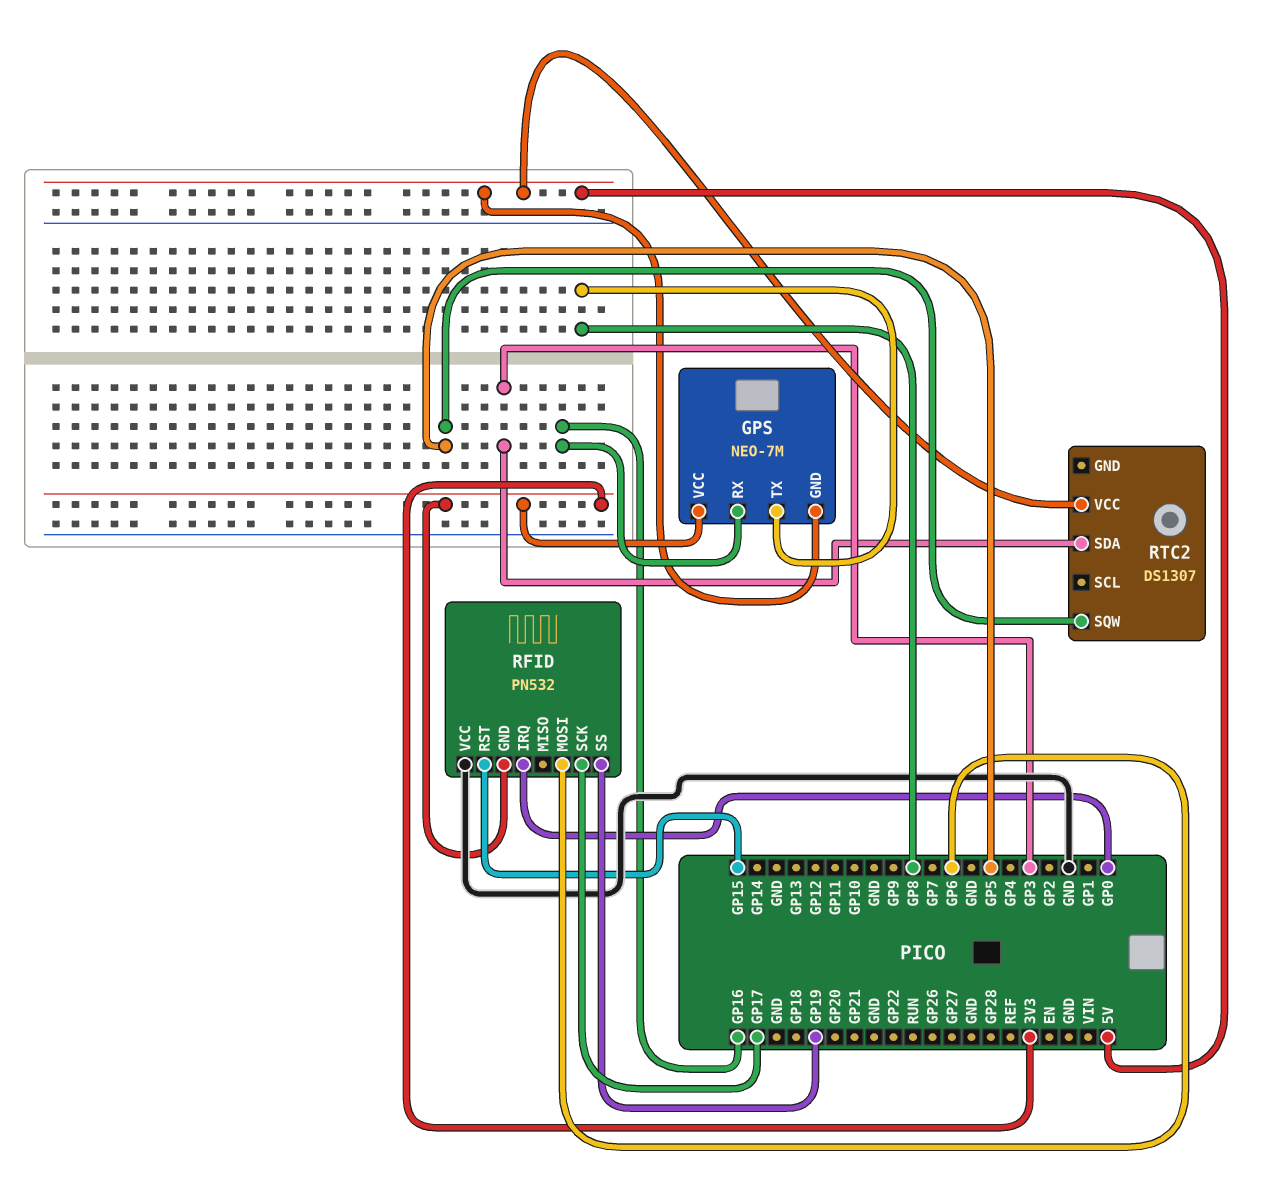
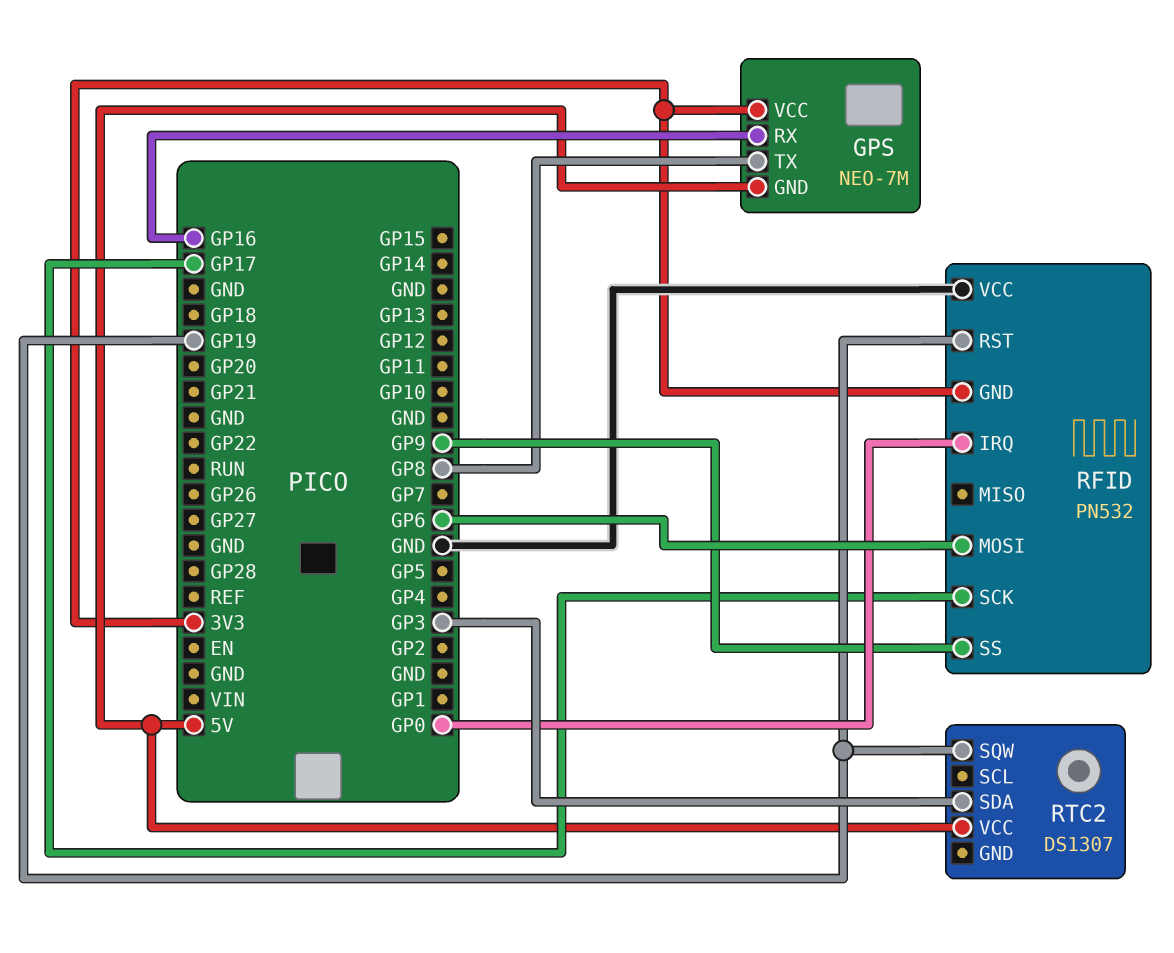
RFID pin RST: GP15 -> GP19
RFID pin SS: GP19 -> GP9
RTC2 pin SQW: GP5 -> GP19

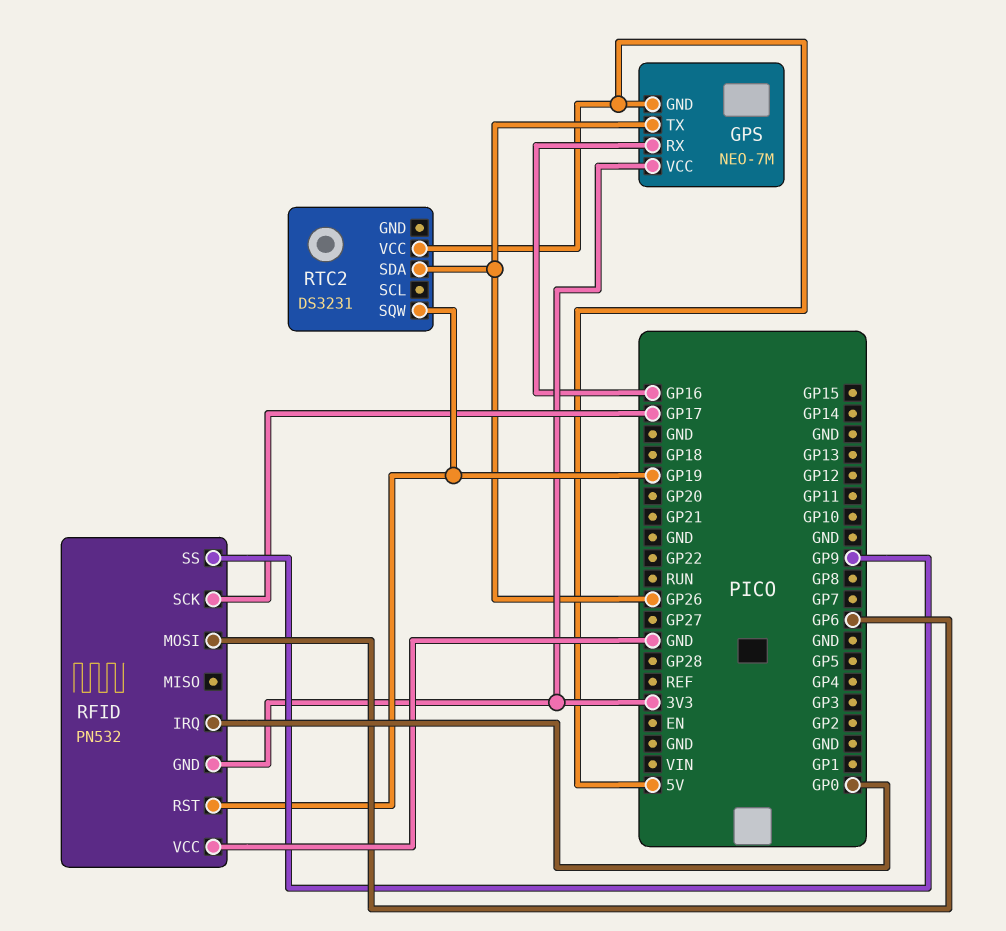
GPS pin TX: GP8 -> GP26
RTC2: DS1307 -> DS3231
RTC2 pin SDA: GP3 -> GP26

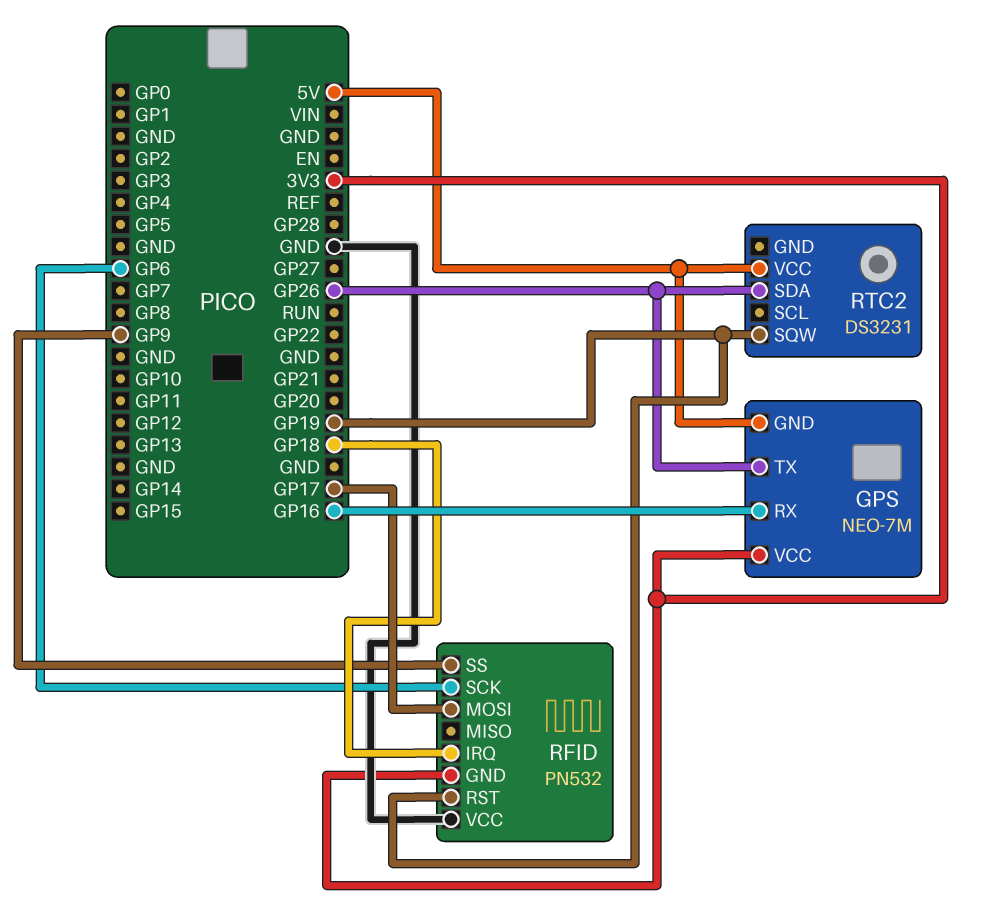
RFID pin IRQ: GP0 -> GP18
RFID pin MOSI: GP6 -> GP17
RFID pin SCK: GP17 -> GP6

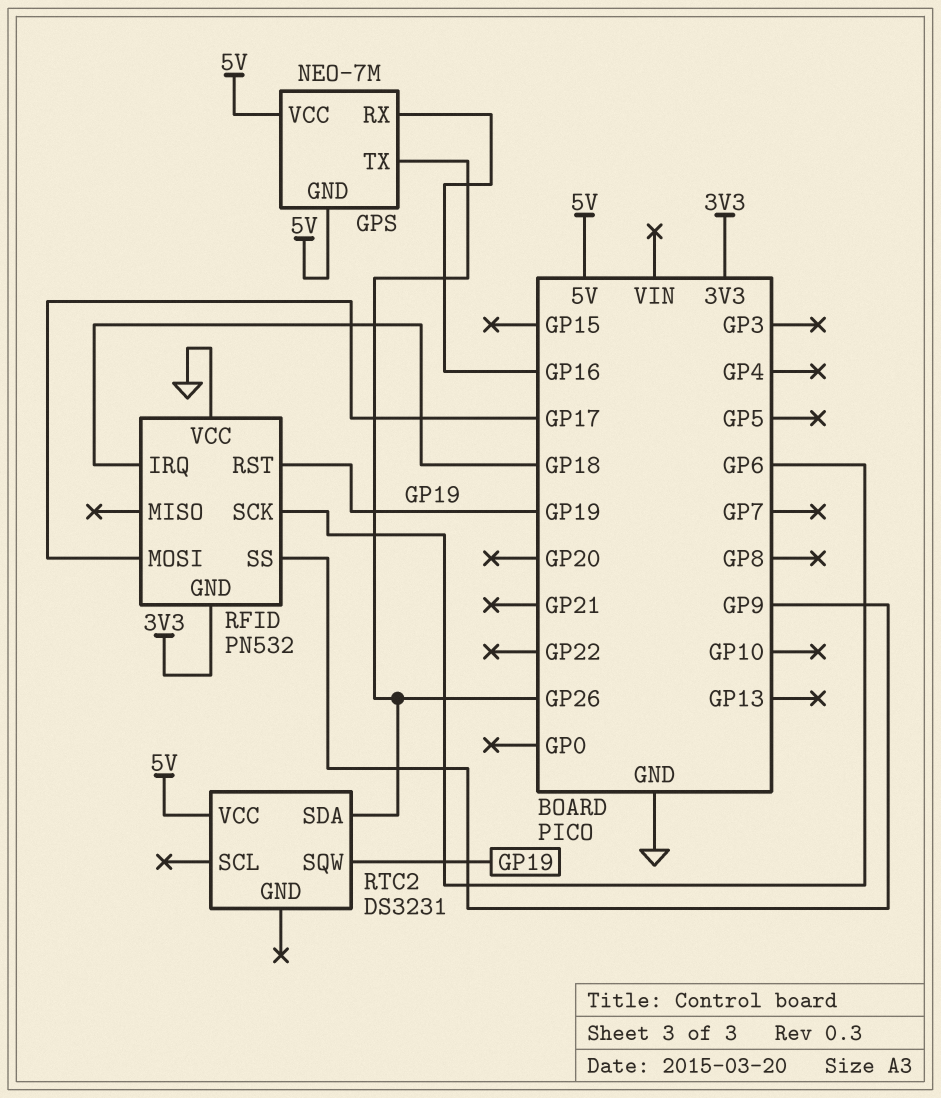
GPS pin VCC: 3V3 -> 5V

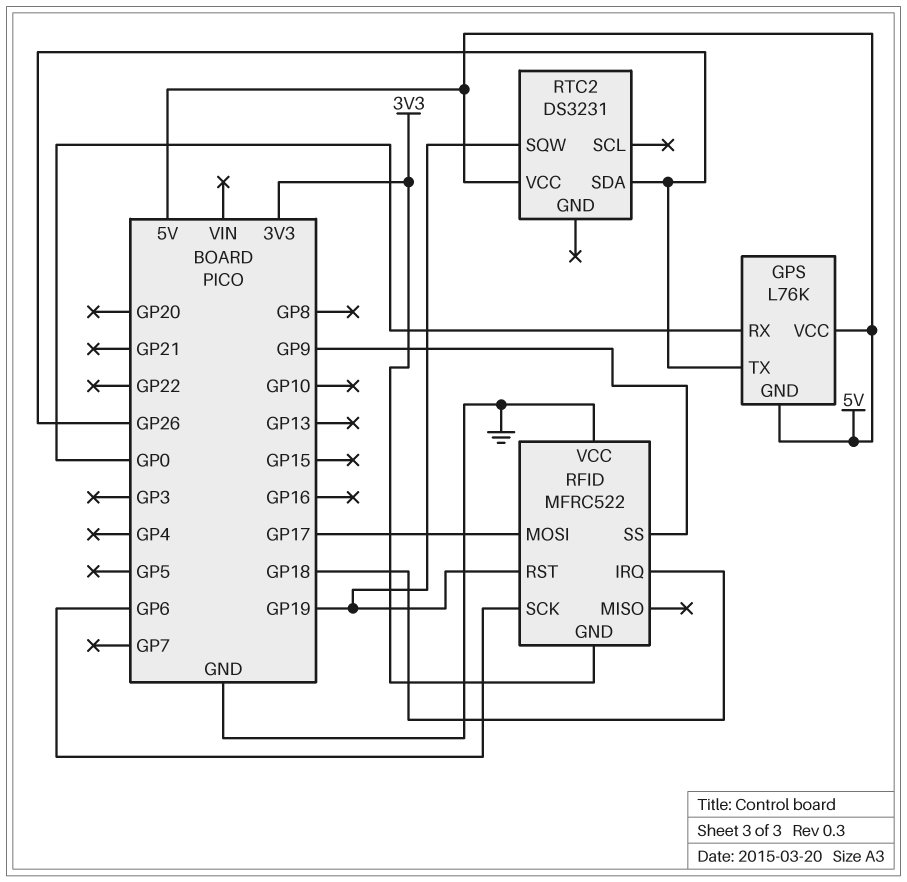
GPS: NEO-7M -> L76K
GPS pin RX: GP16 -> GP0
RFID: PN532 -> MFRC522

